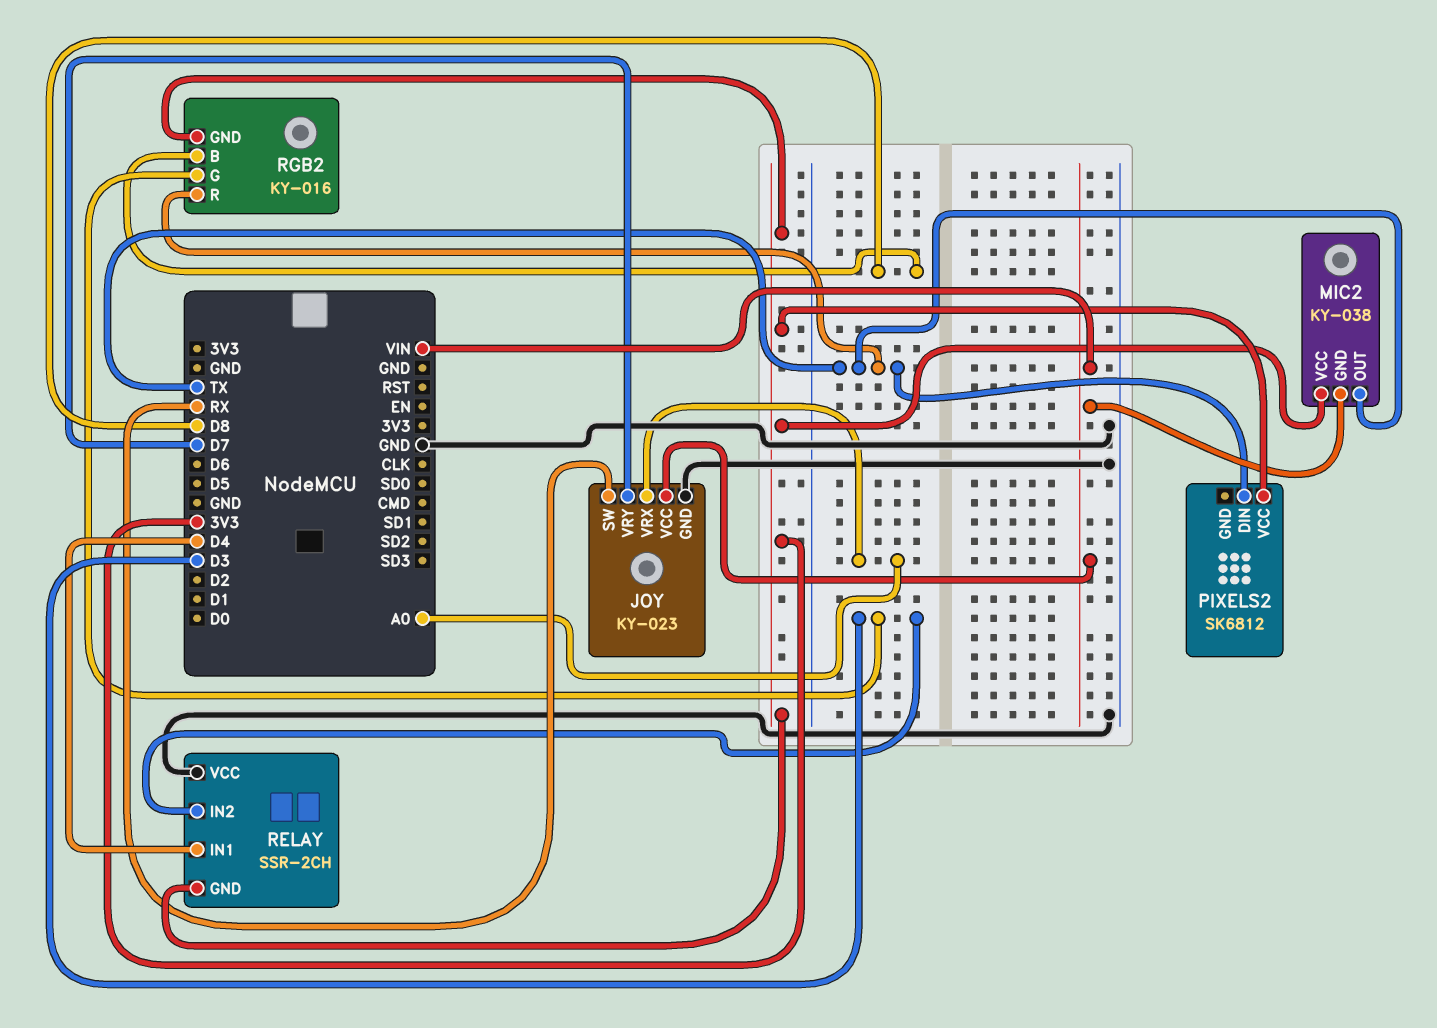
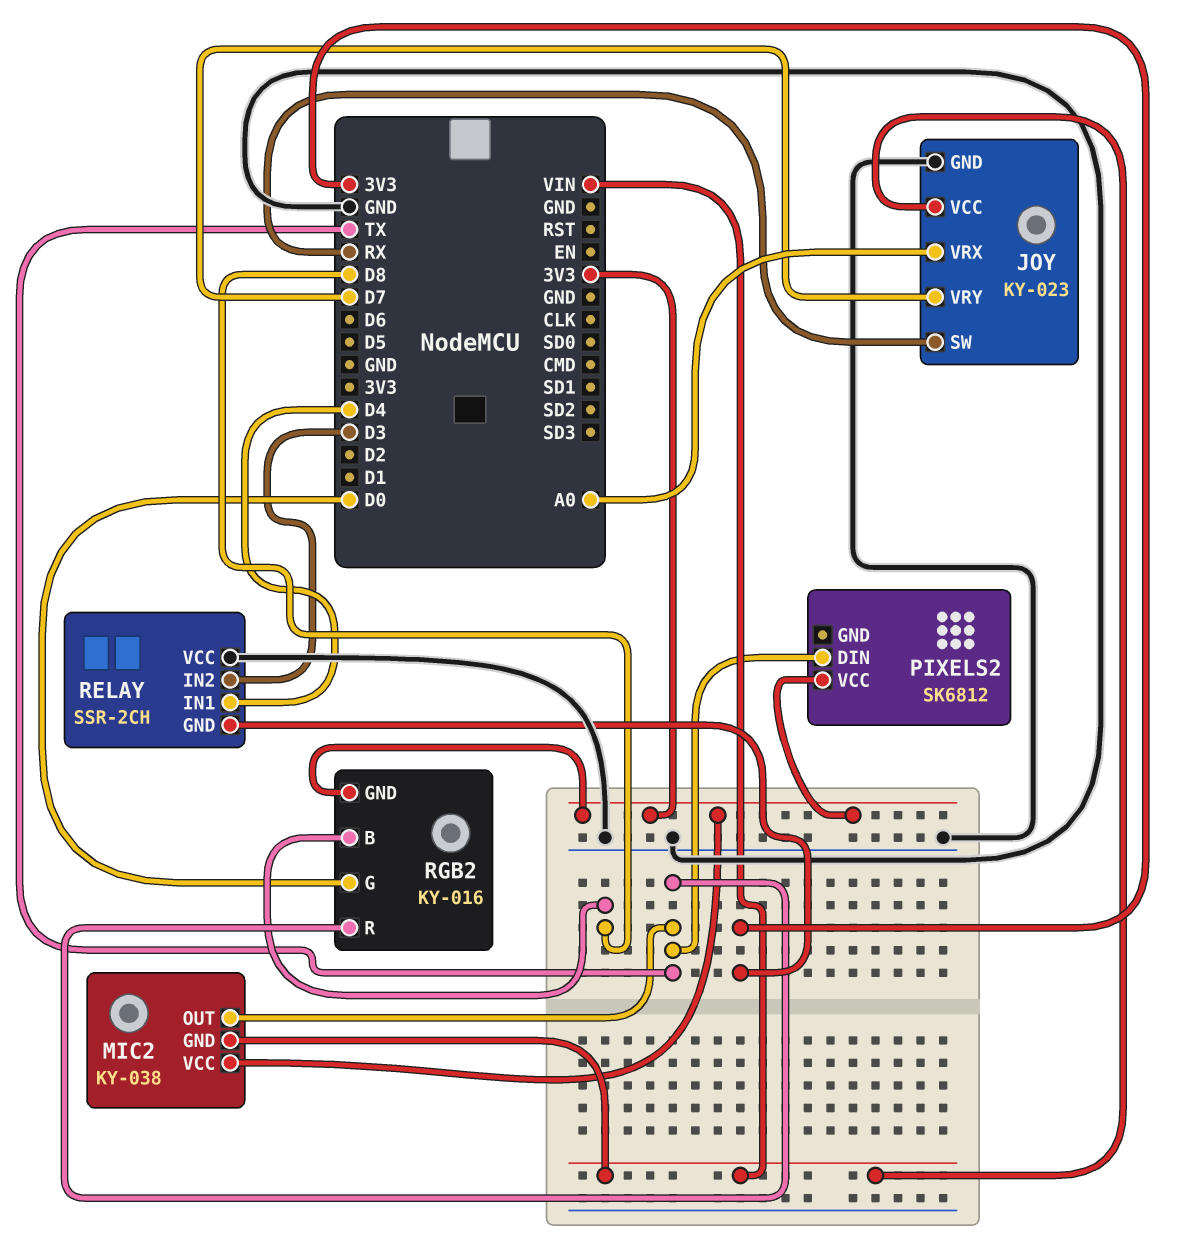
RGB2 pin G: D3 -> D0

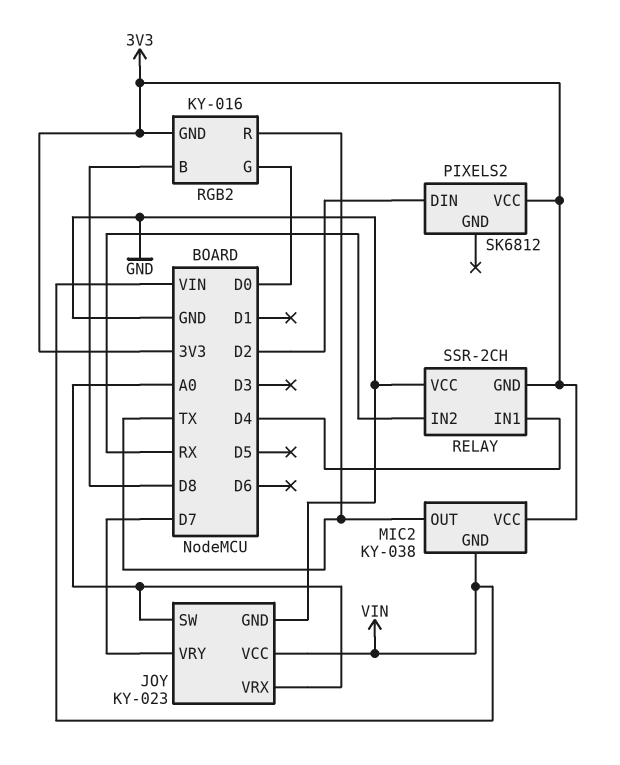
JOY pin SW: RX -> A0
PIXELS2 pin DIN: TX -> D2
RELAY pin IN2: D3 -> RX

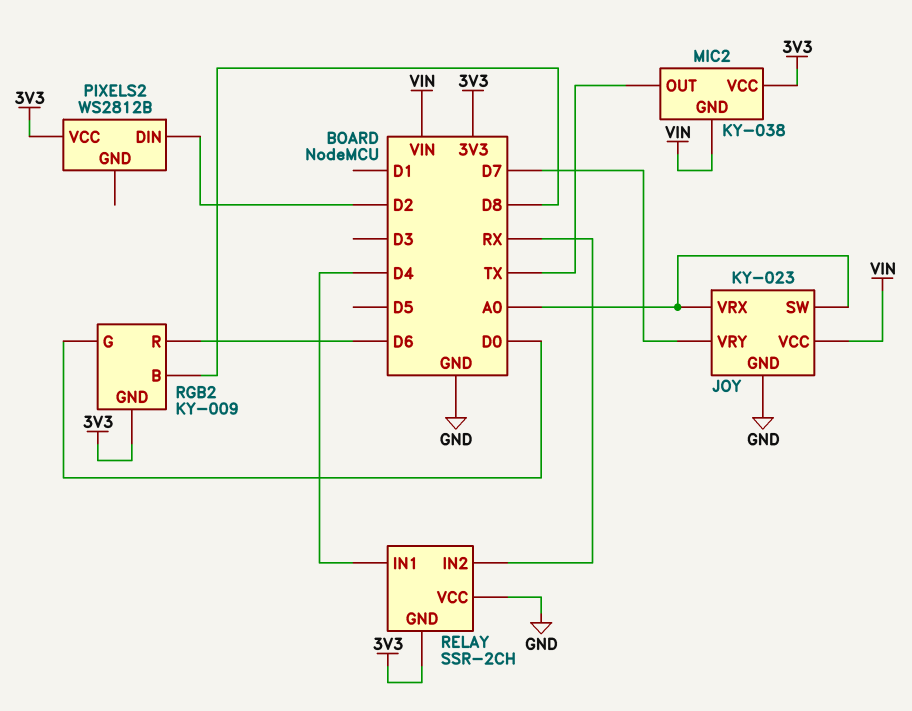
PIXELS2: SK6812 -> WS2812B
RGB2: KY-016 -> KY-009
RGB2 pin R: TX -> D6

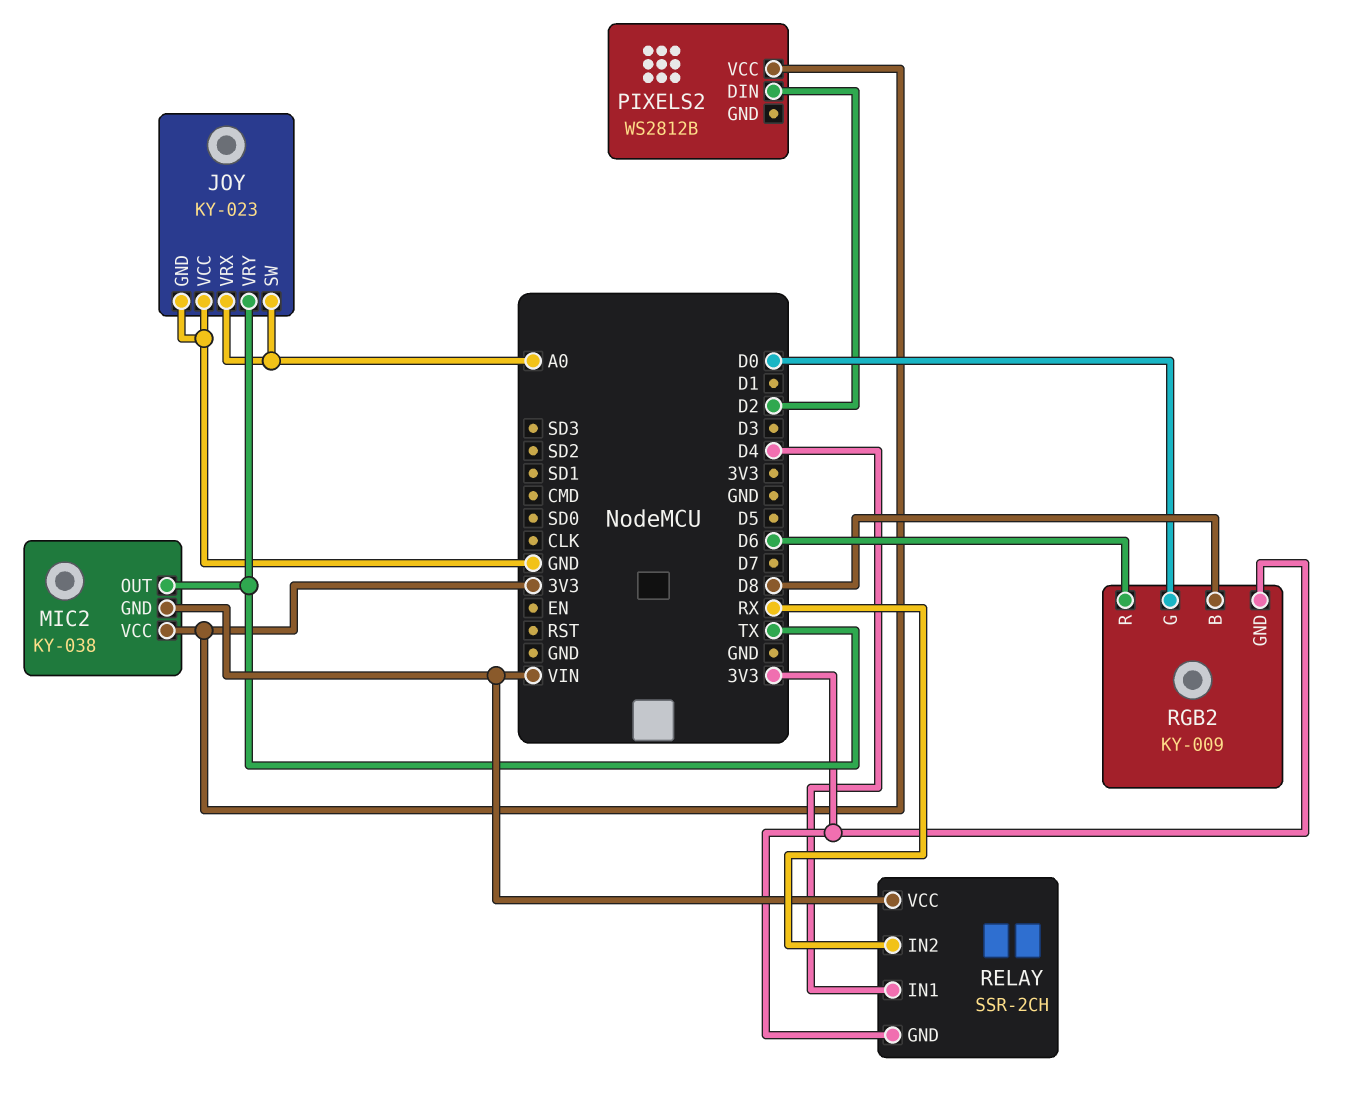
JOY pin VCC: VIN -> GND
JOY pin VRY: D7 -> TX
RELAY pin VCC: GND -> VIN

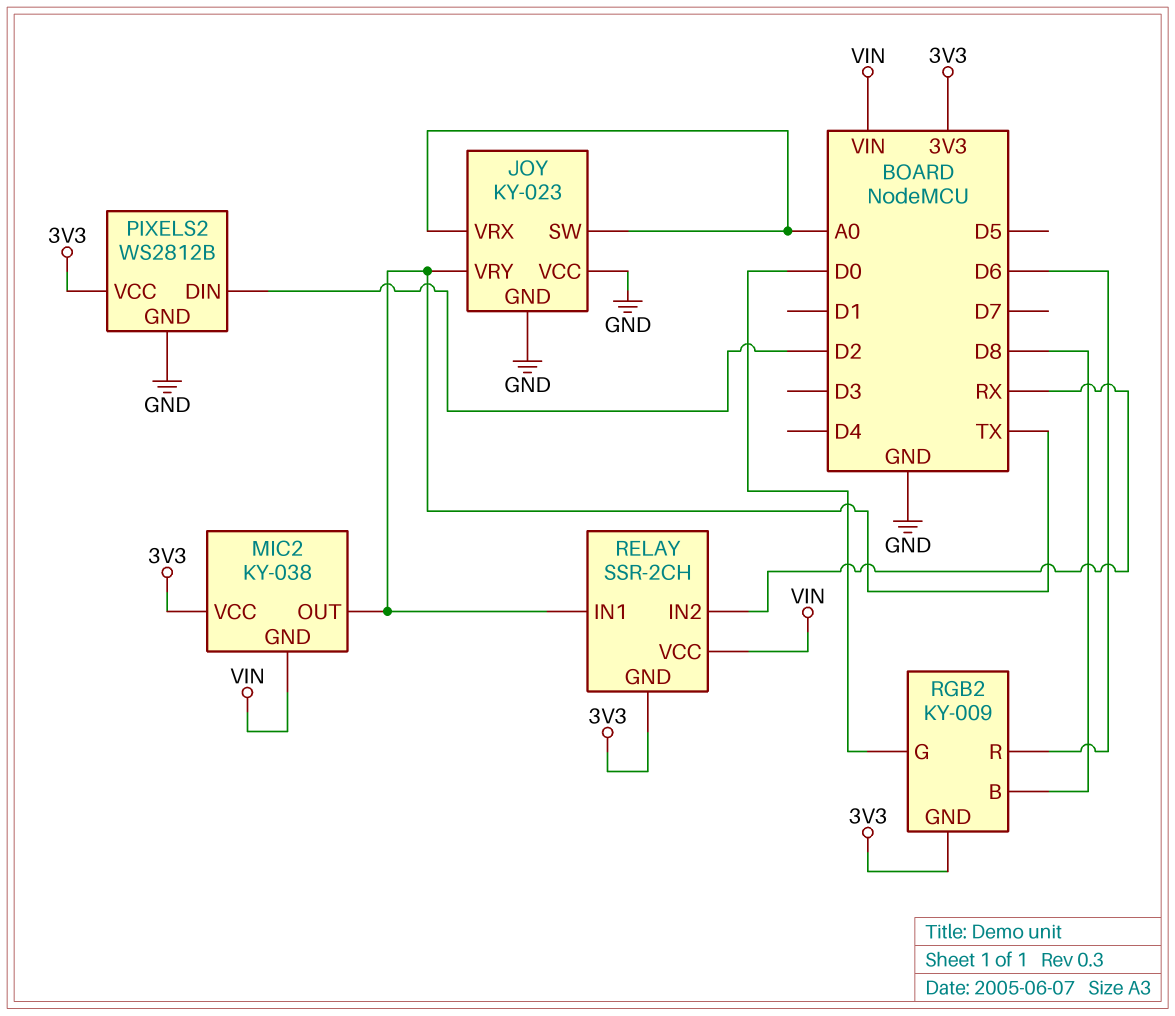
PIXELS2 pin GND: none -> GND
RELAY pin IN1: D4 -> TX

